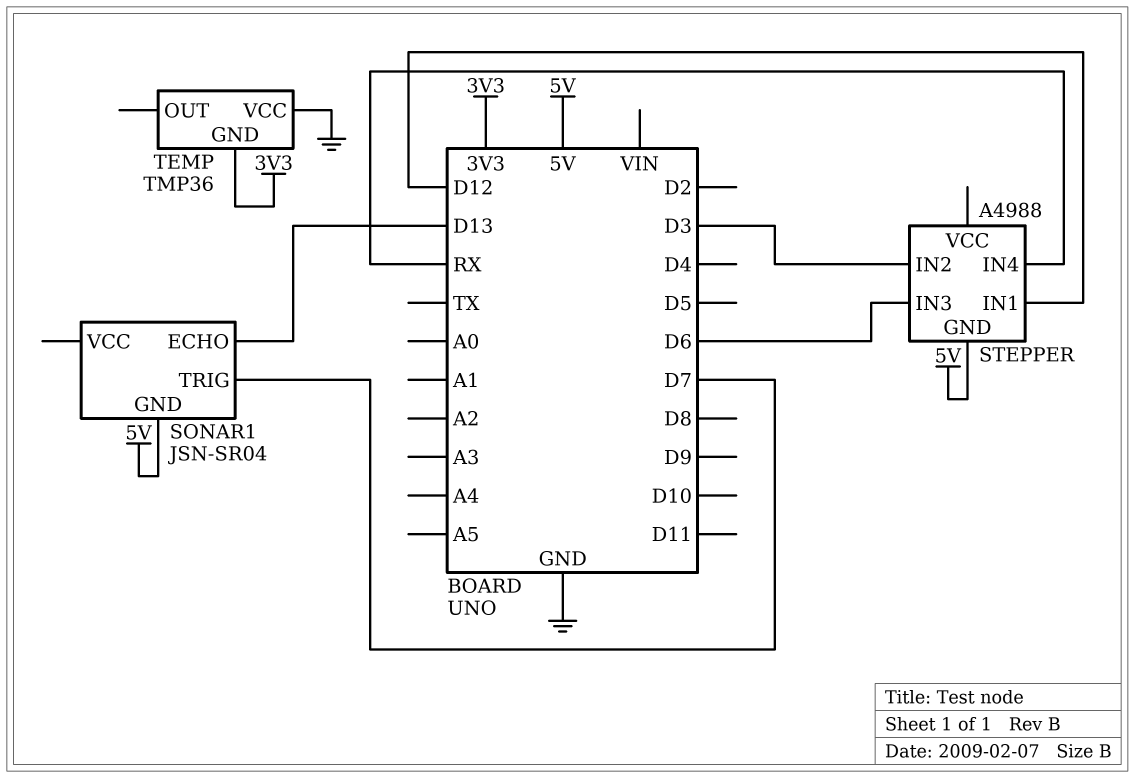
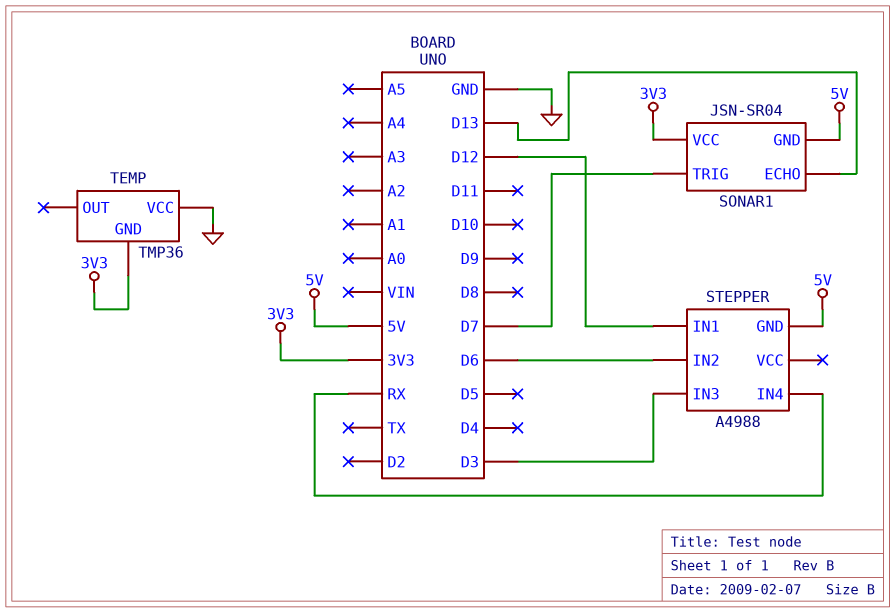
SONAR1 pin VCC: none -> 3V3
STEPPER pin IN2: D3 -> D6
STEPPER pin IN3: D6 -> D3

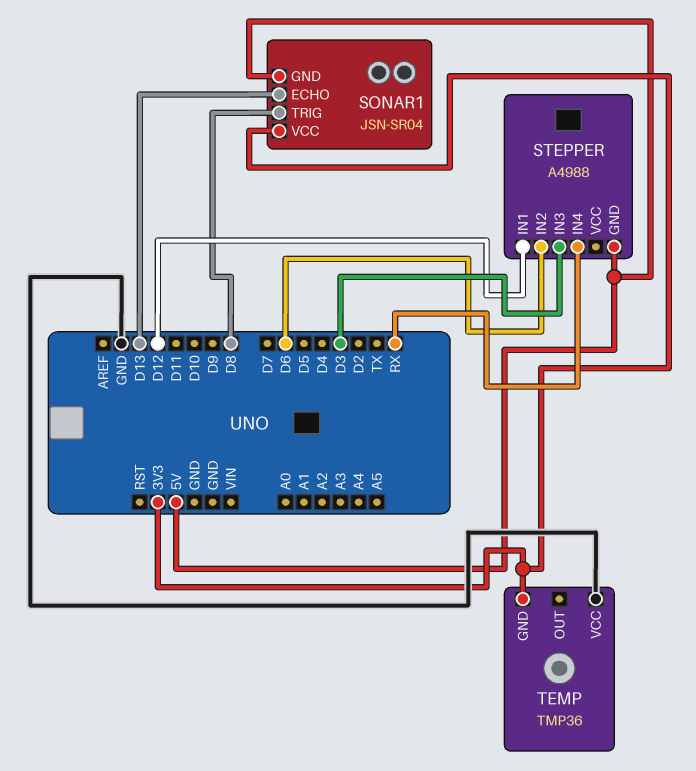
SONAR1 pin TRIG: D7 -> D8

